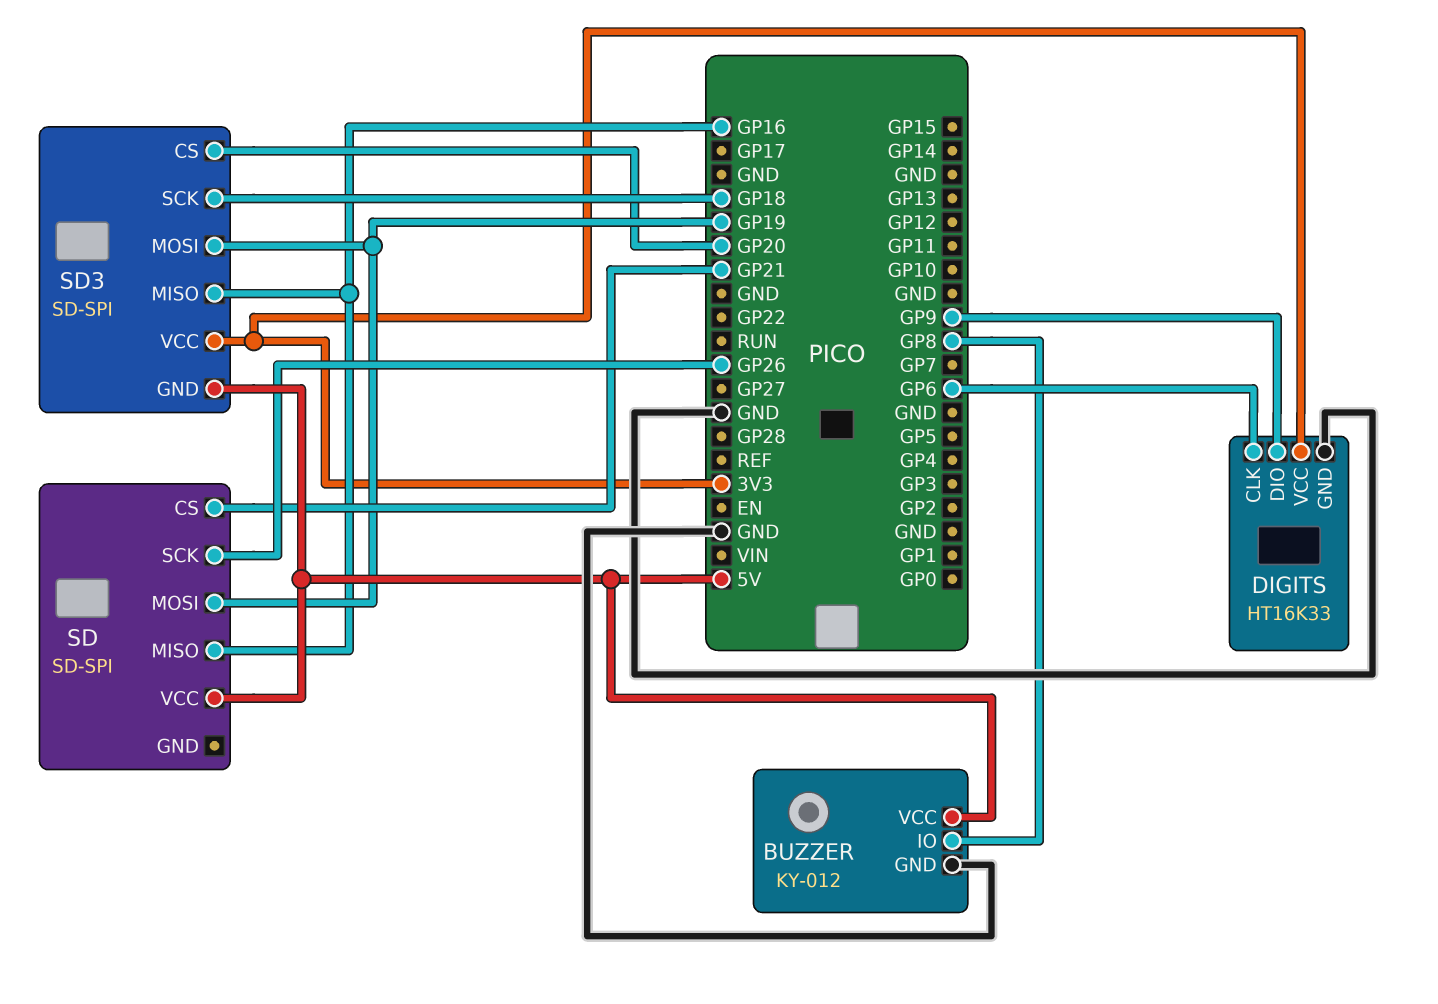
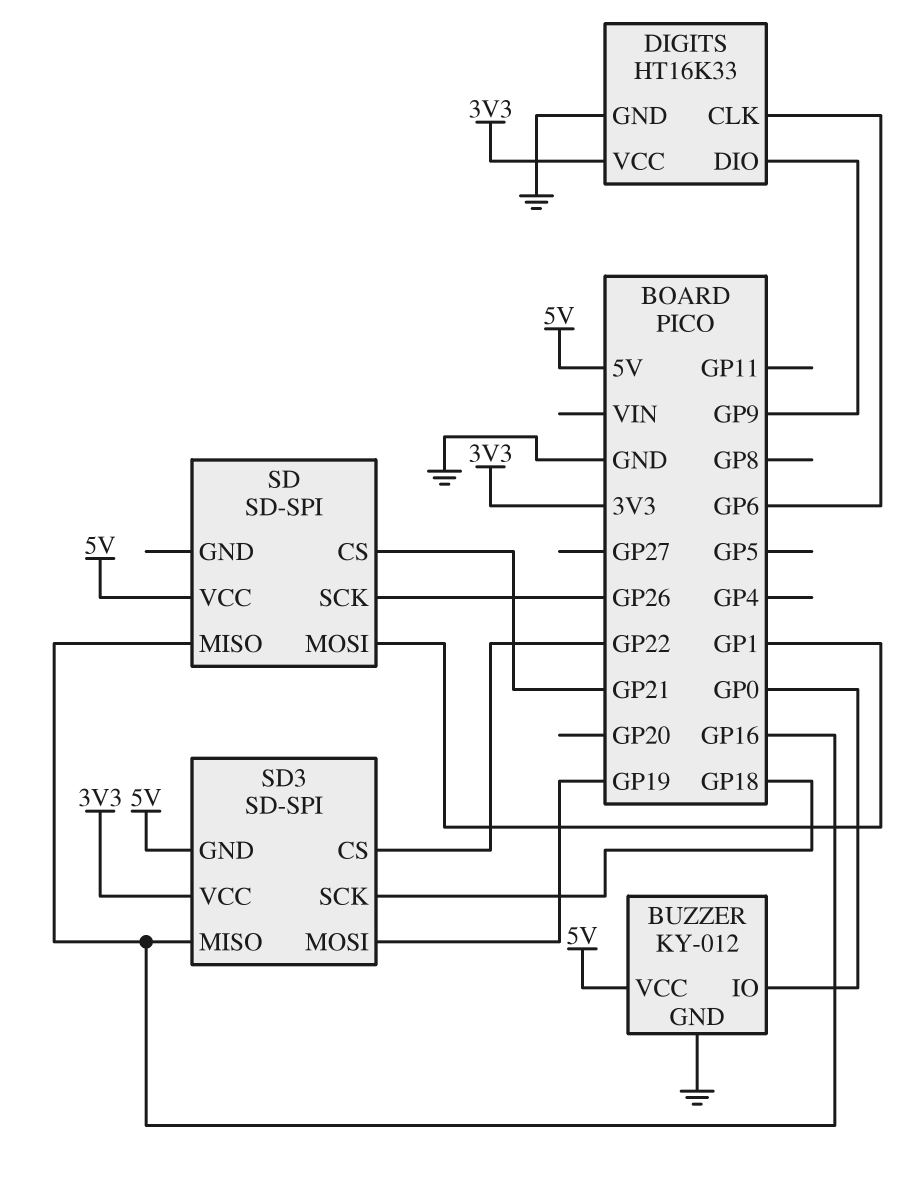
BUZZER pin IO: GP8 -> GP0
SD pin MOSI: GP19 -> GP1
SD3 pin CS: GP20 -> GP22

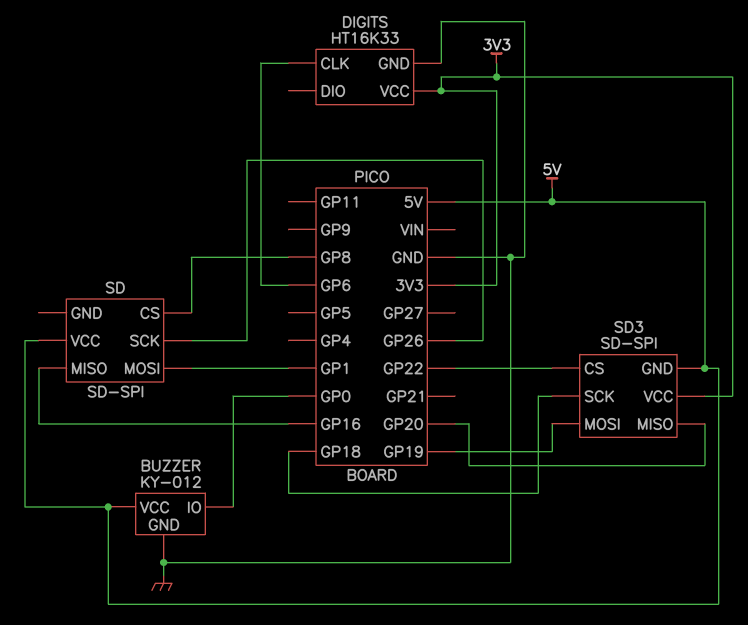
DIGITS pin DIO: GP9 -> none
SD pin CS: GP21 -> GP8
SD3 pin MISO: GP16 -> GP20

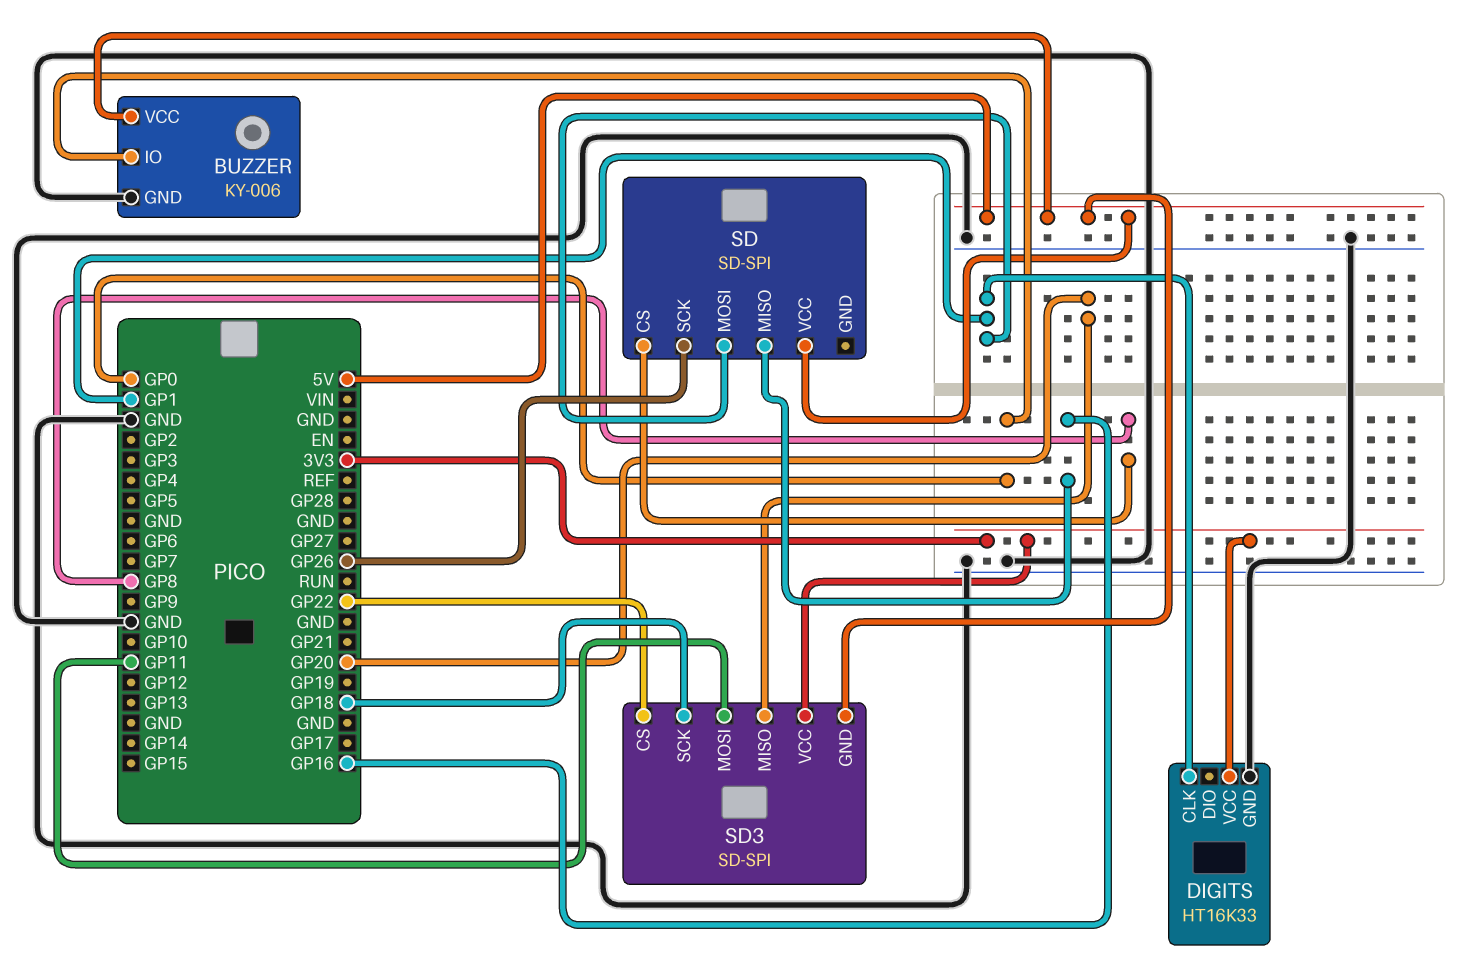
BUZZER: KY-012 -> KY-006
DIGITS pin CLK: GP6 -> GP1
SD3 pin MOSI: GP19 -> GP11

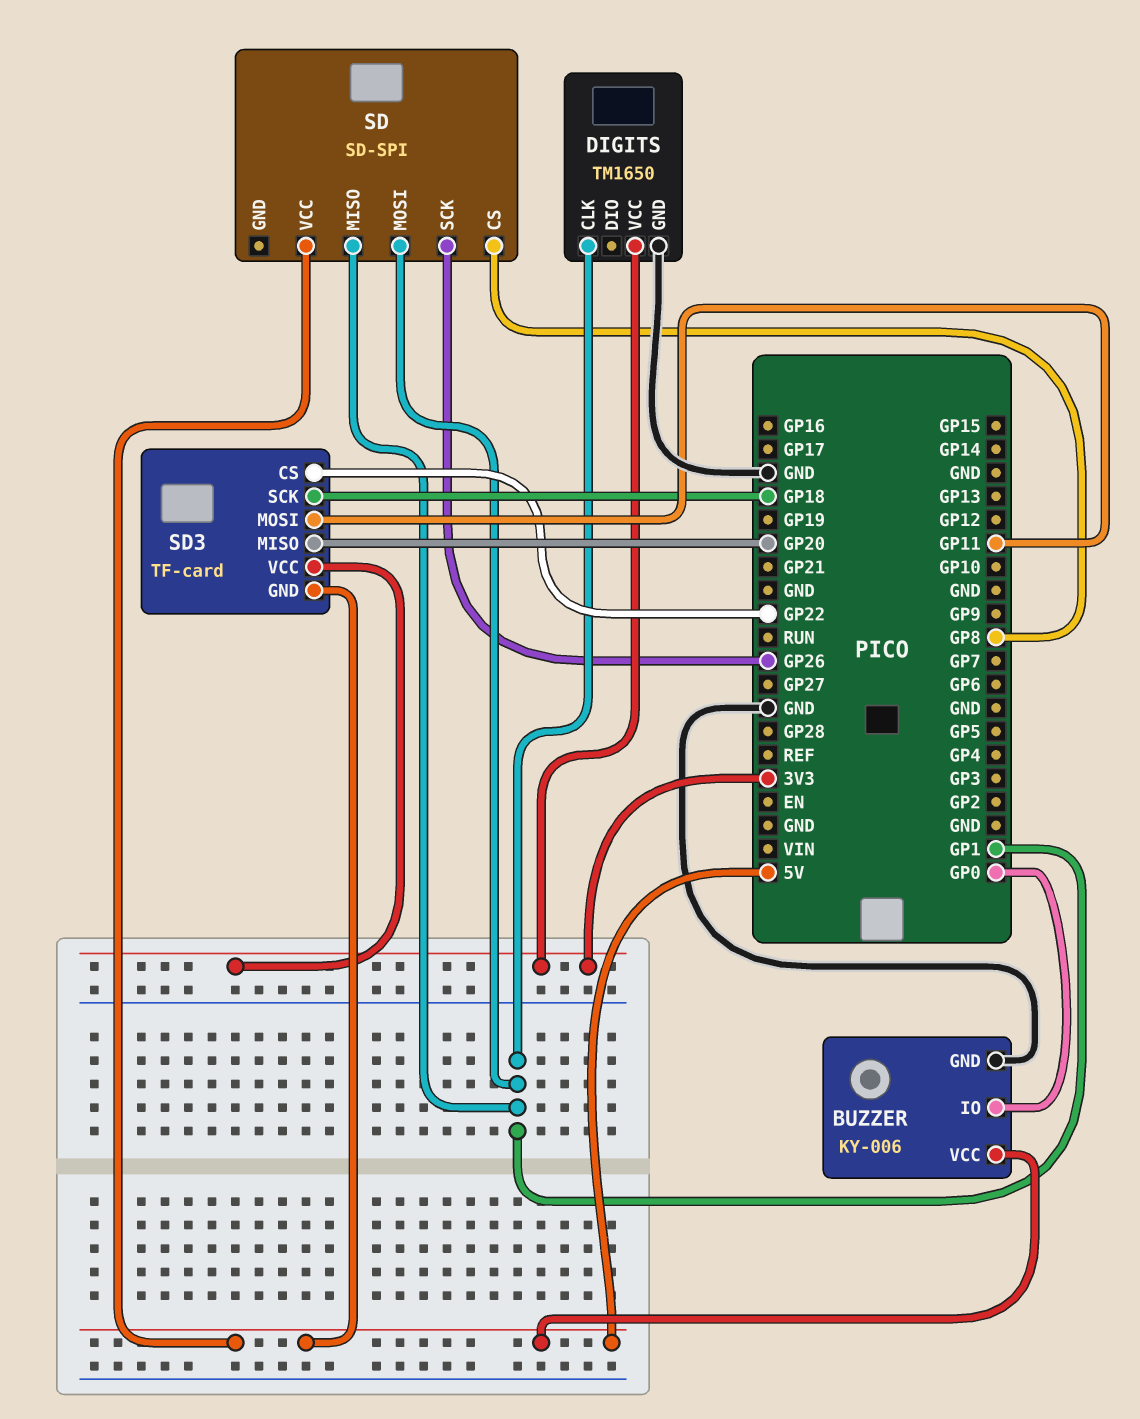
DIGITS: HT16K33 -> TM1650
SD pin MISO: GP16 -> GP1
SD3: SD-SPI -> TF-card

